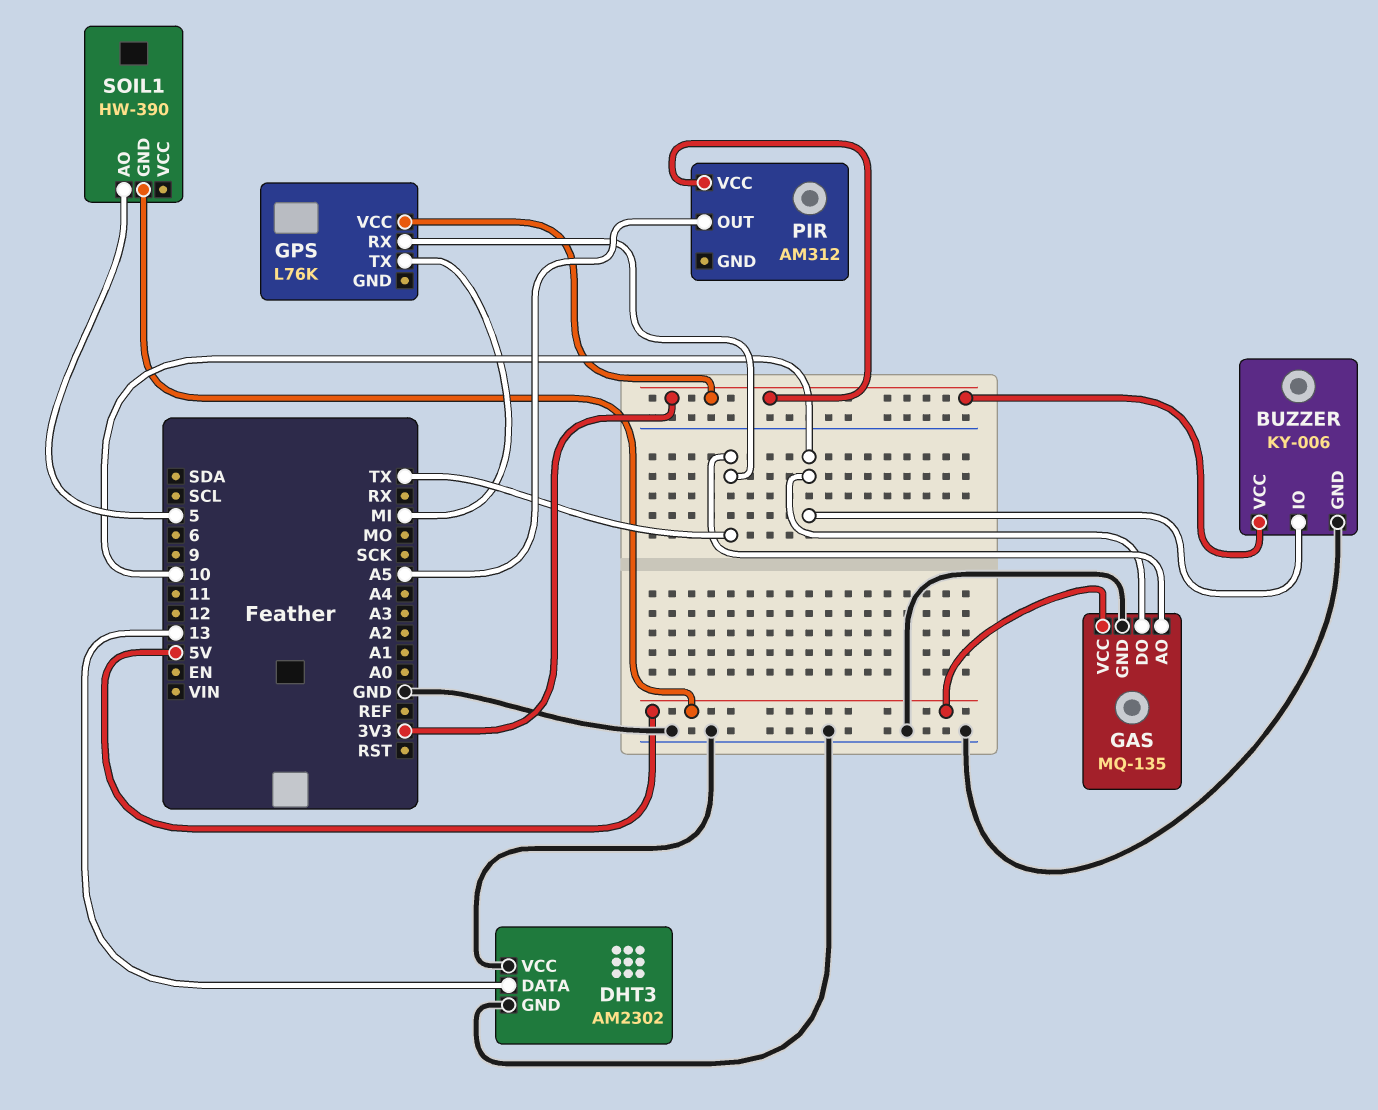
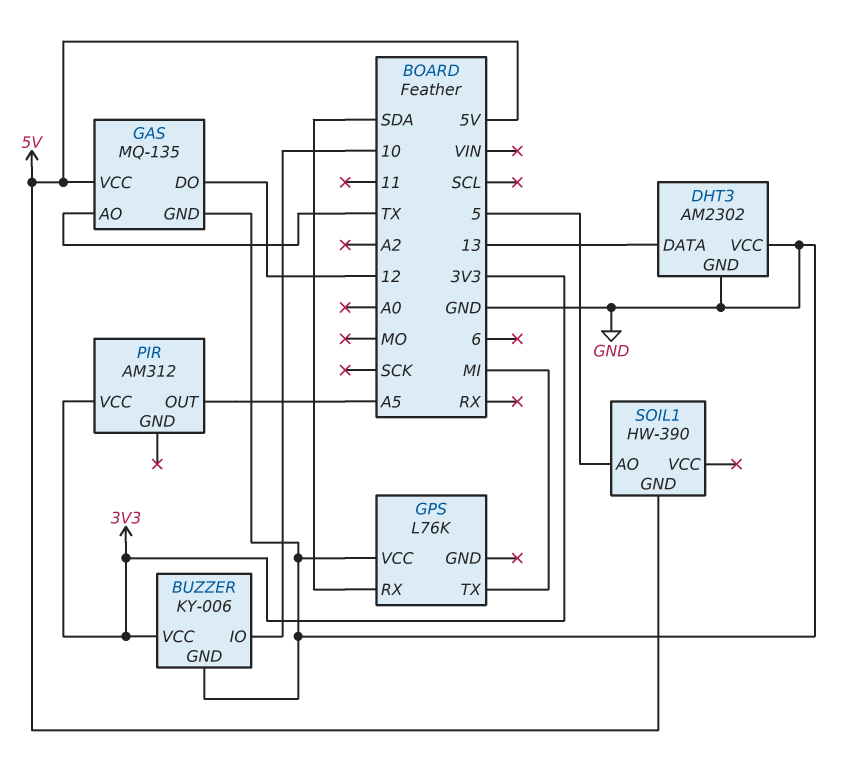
GAS pin DO: 10 -> 12
GPS pin RX: TX -> SDA
GPS pin VCC: 3V3 -> GND

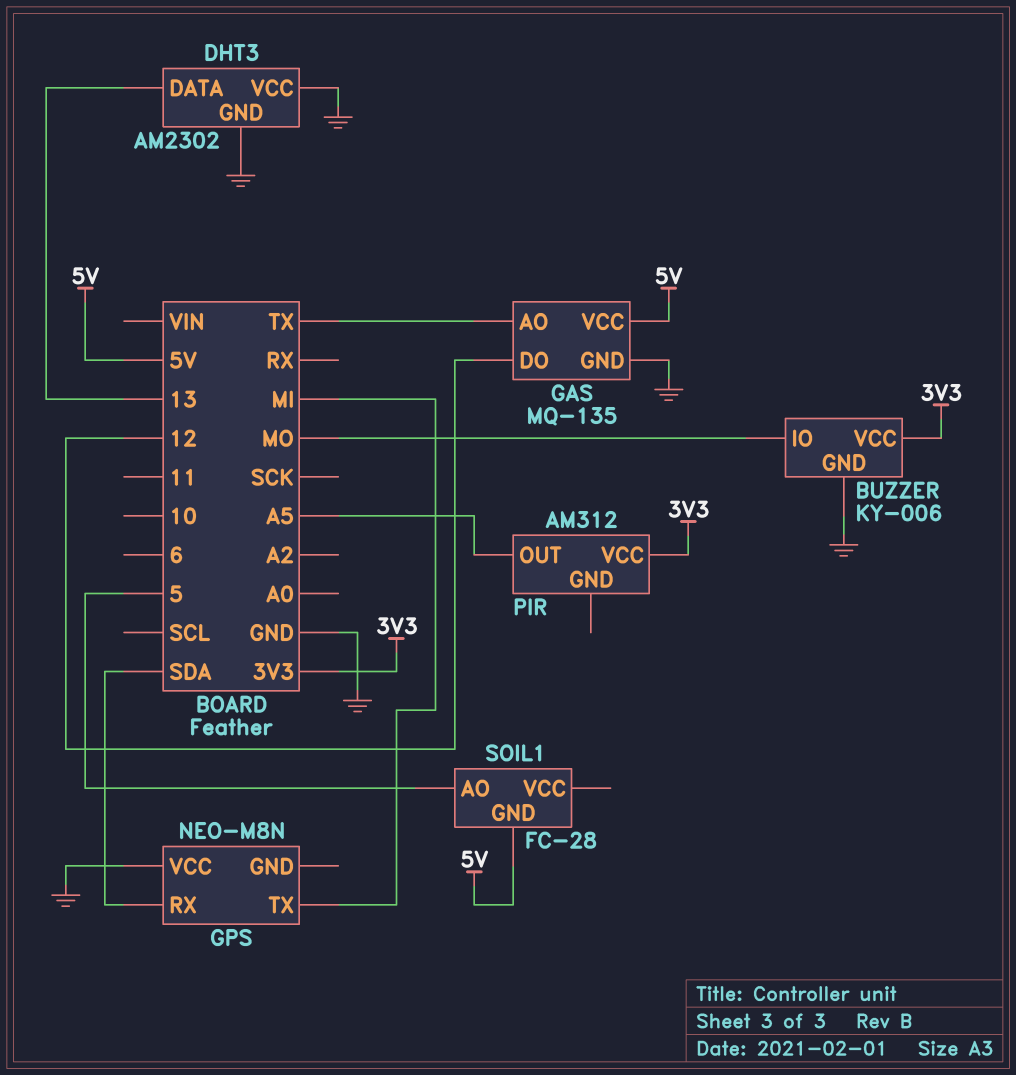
BUZZER pin IO: 10 -> MO
GPS: L76K -> NEO-M8N
SOIL1: HW-390 -> FC-28

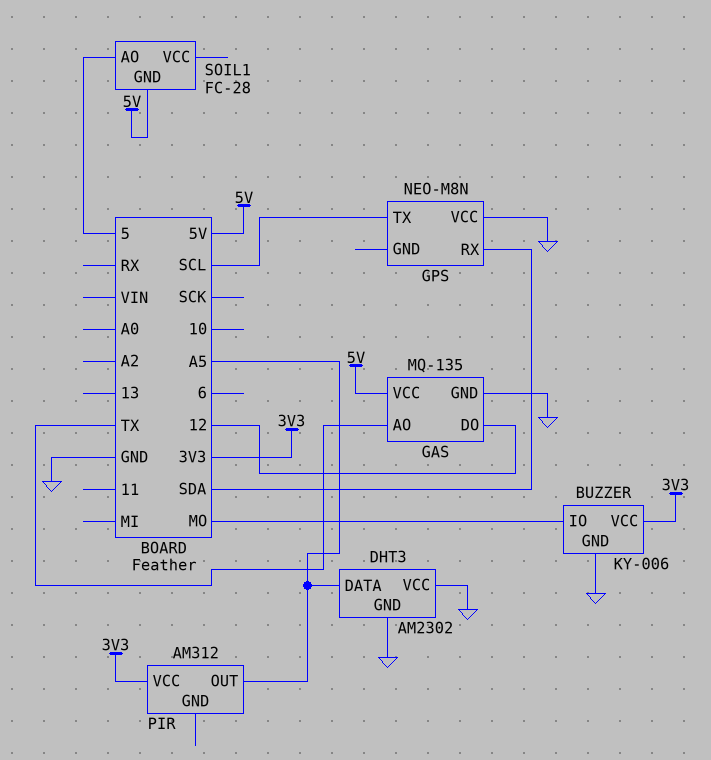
DHT3 pin DATA: 13 -> A5
GPS pin TX: MI -> SCL

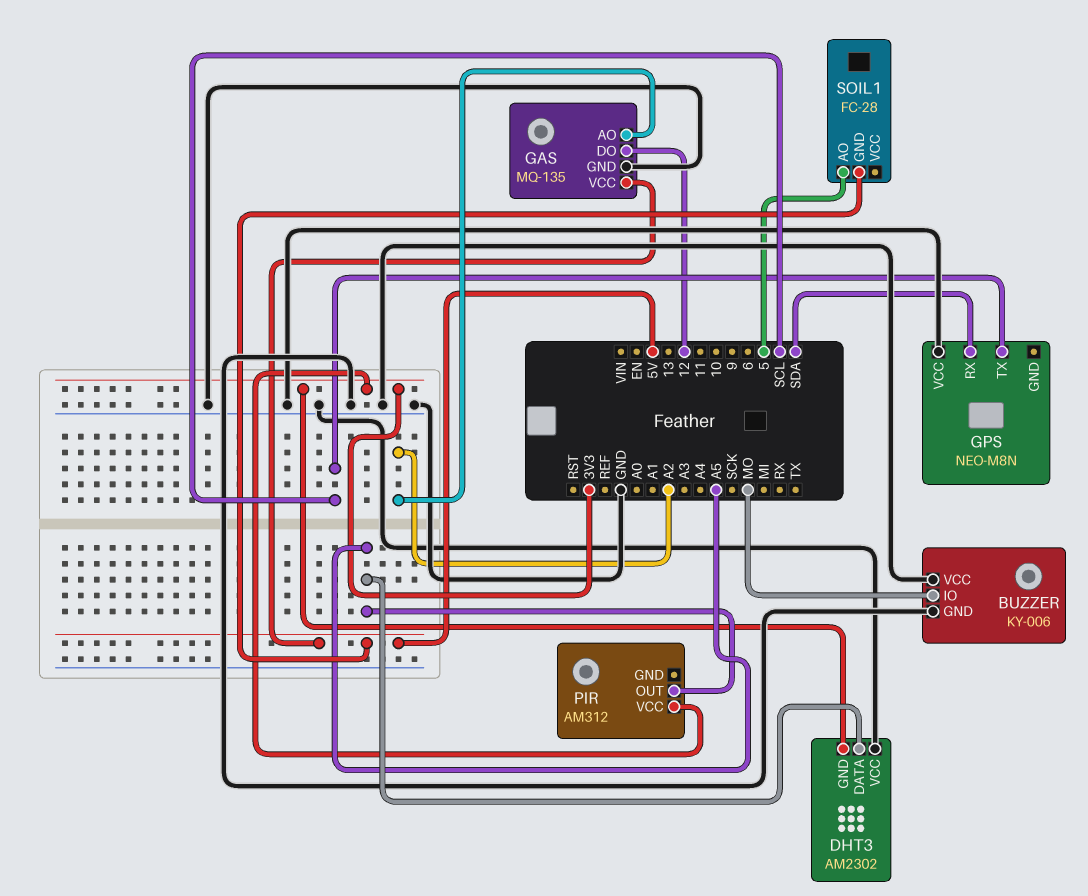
BUZZER pin VCC: 3V3 -> GND
DHT3 pin GND: GND -> 3V3
GAS pin AO: TX -> A2

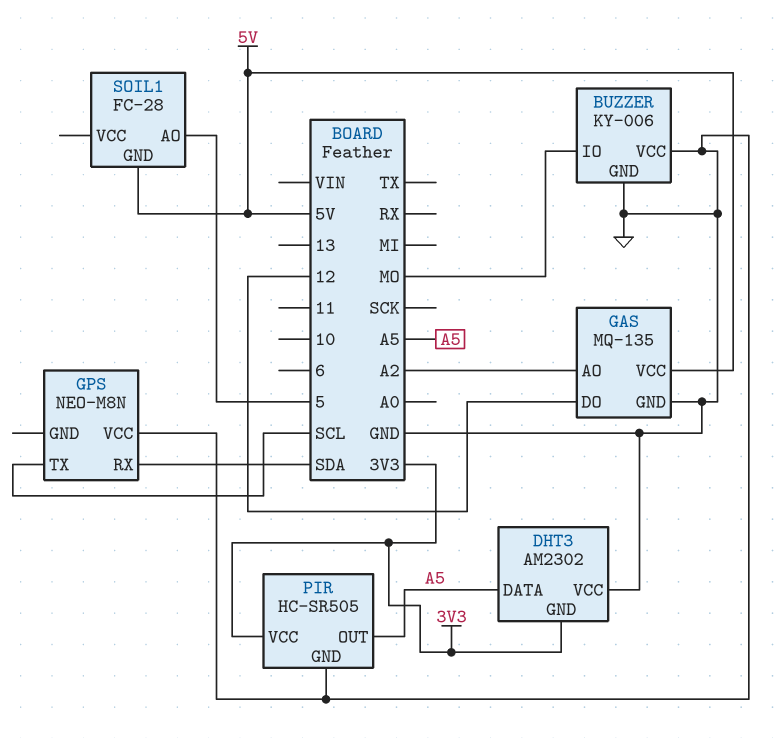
PIR: AM312 -> HC-SR505
PIR pin GND: none -> GND

